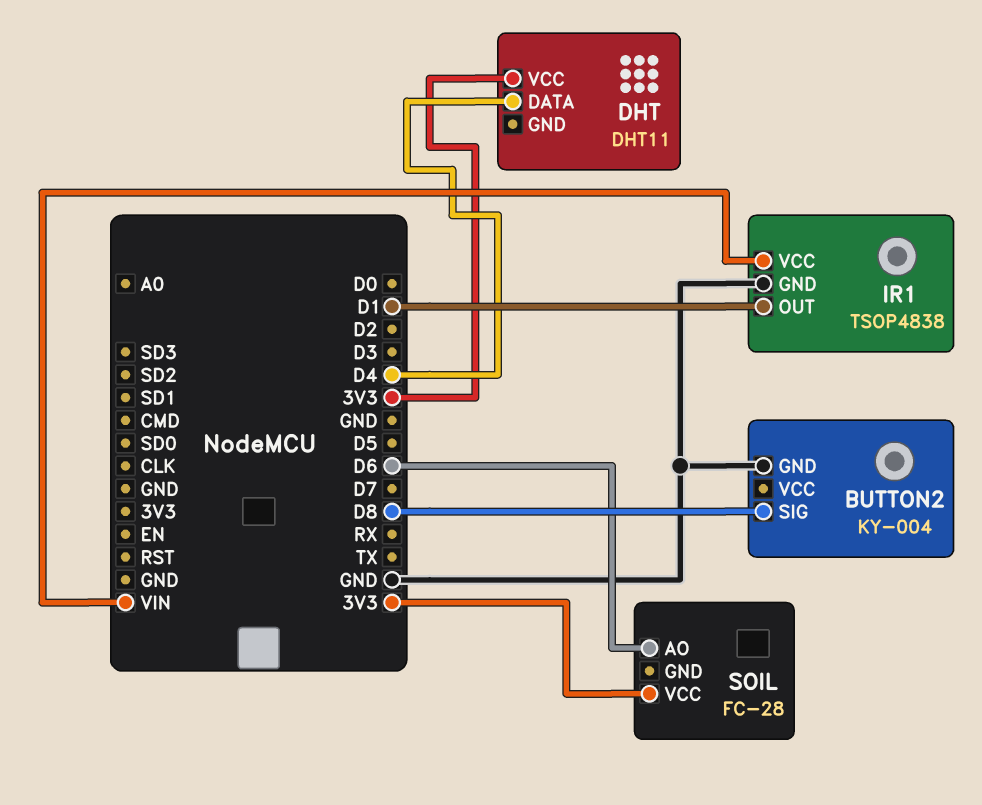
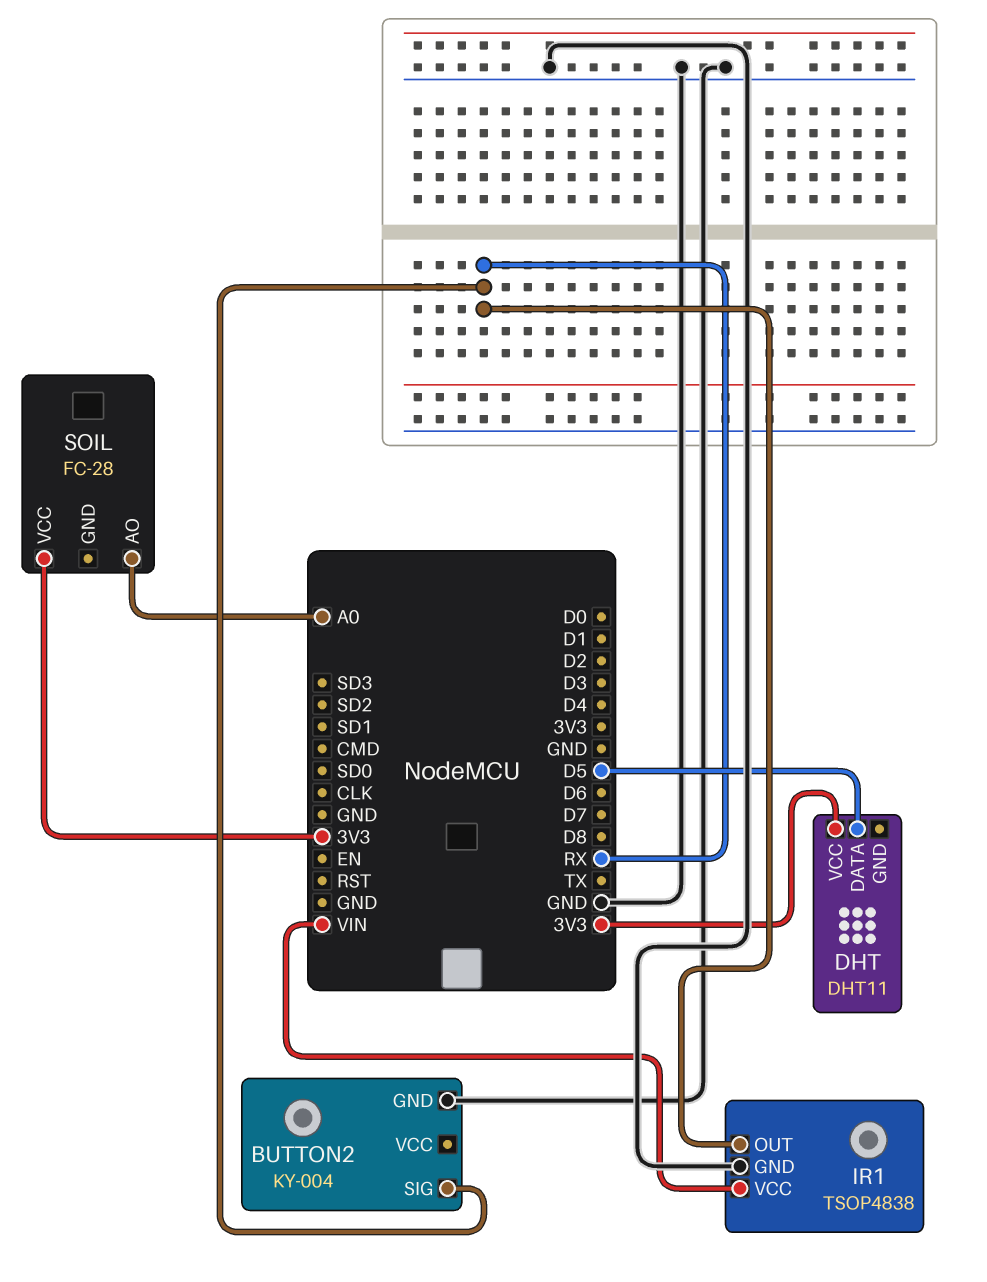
BUTTON2 pin SIG: D8 -> RX
DHT pin DATA: D4 -> D5
IR1 pin OUT: D1 -> RX
SOIL pin AO: D6 -> A0

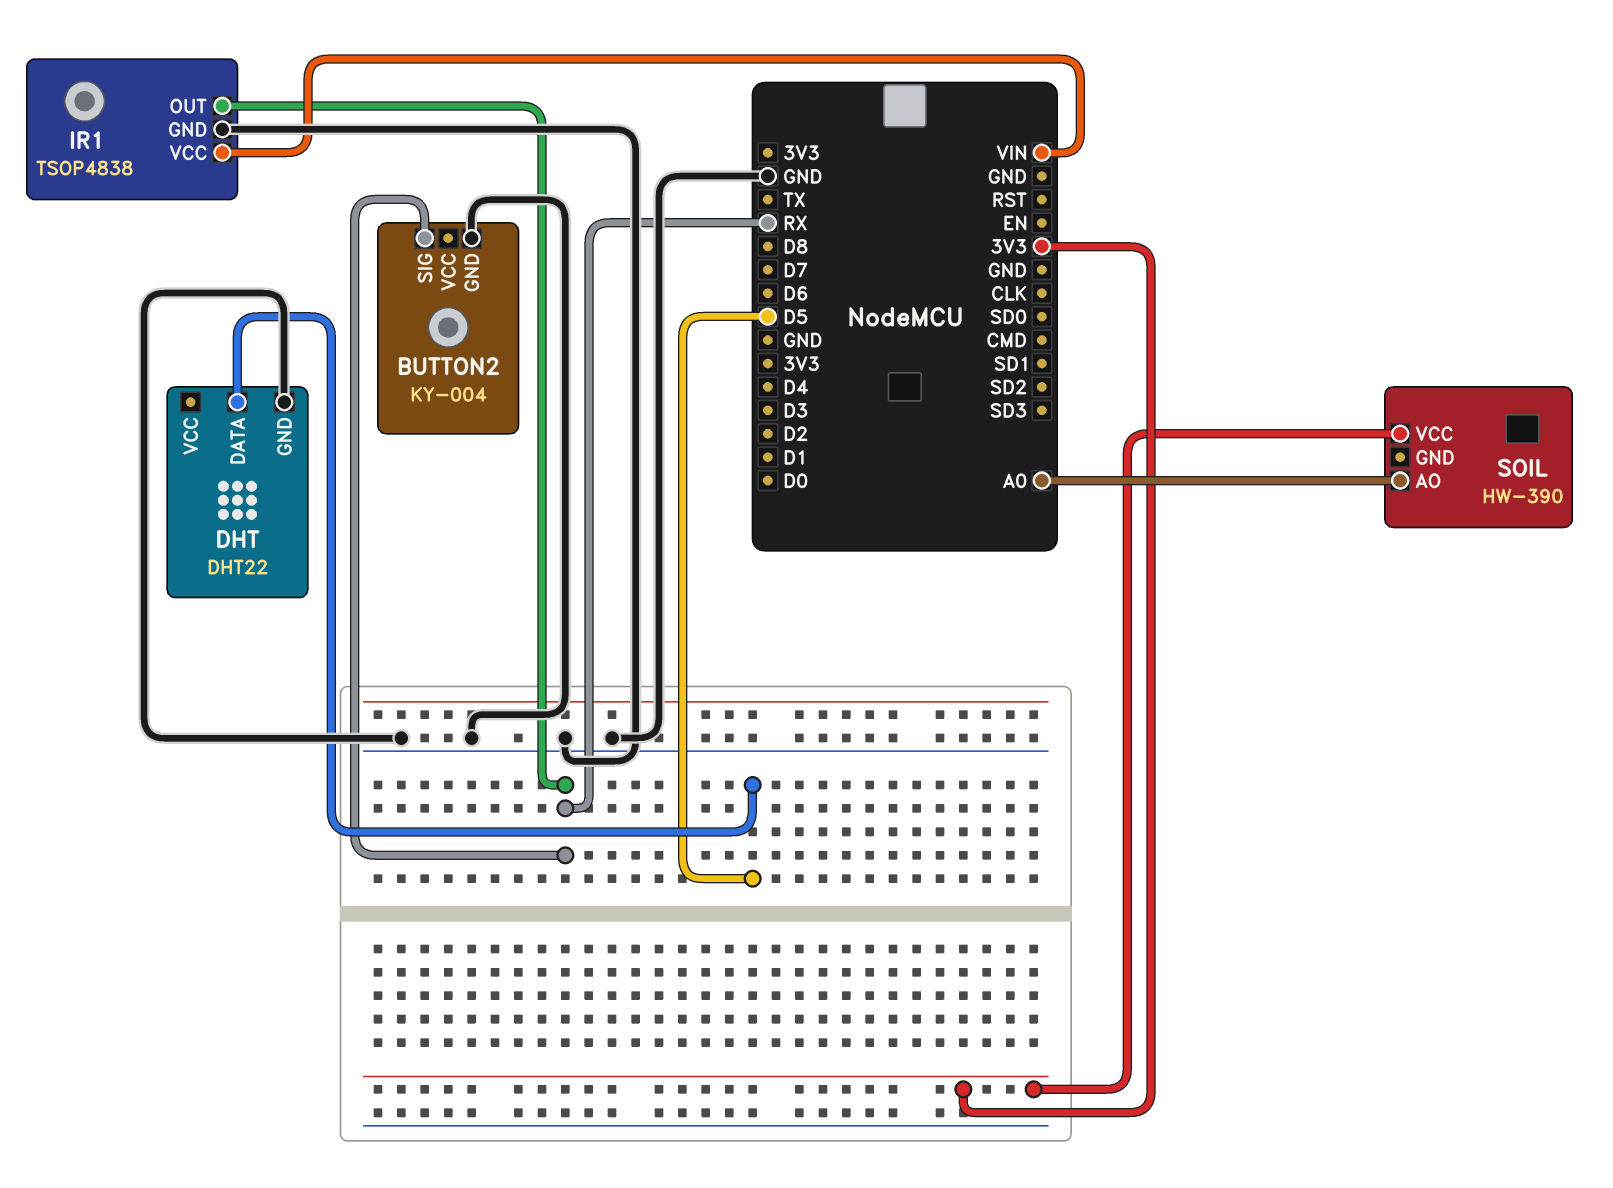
DHT: DHT11 -> DHT22
DHT pin GND: none -> GND
DHT pin VCC: 3V3 -> none
SOIL: FC-28 -> HW-390

